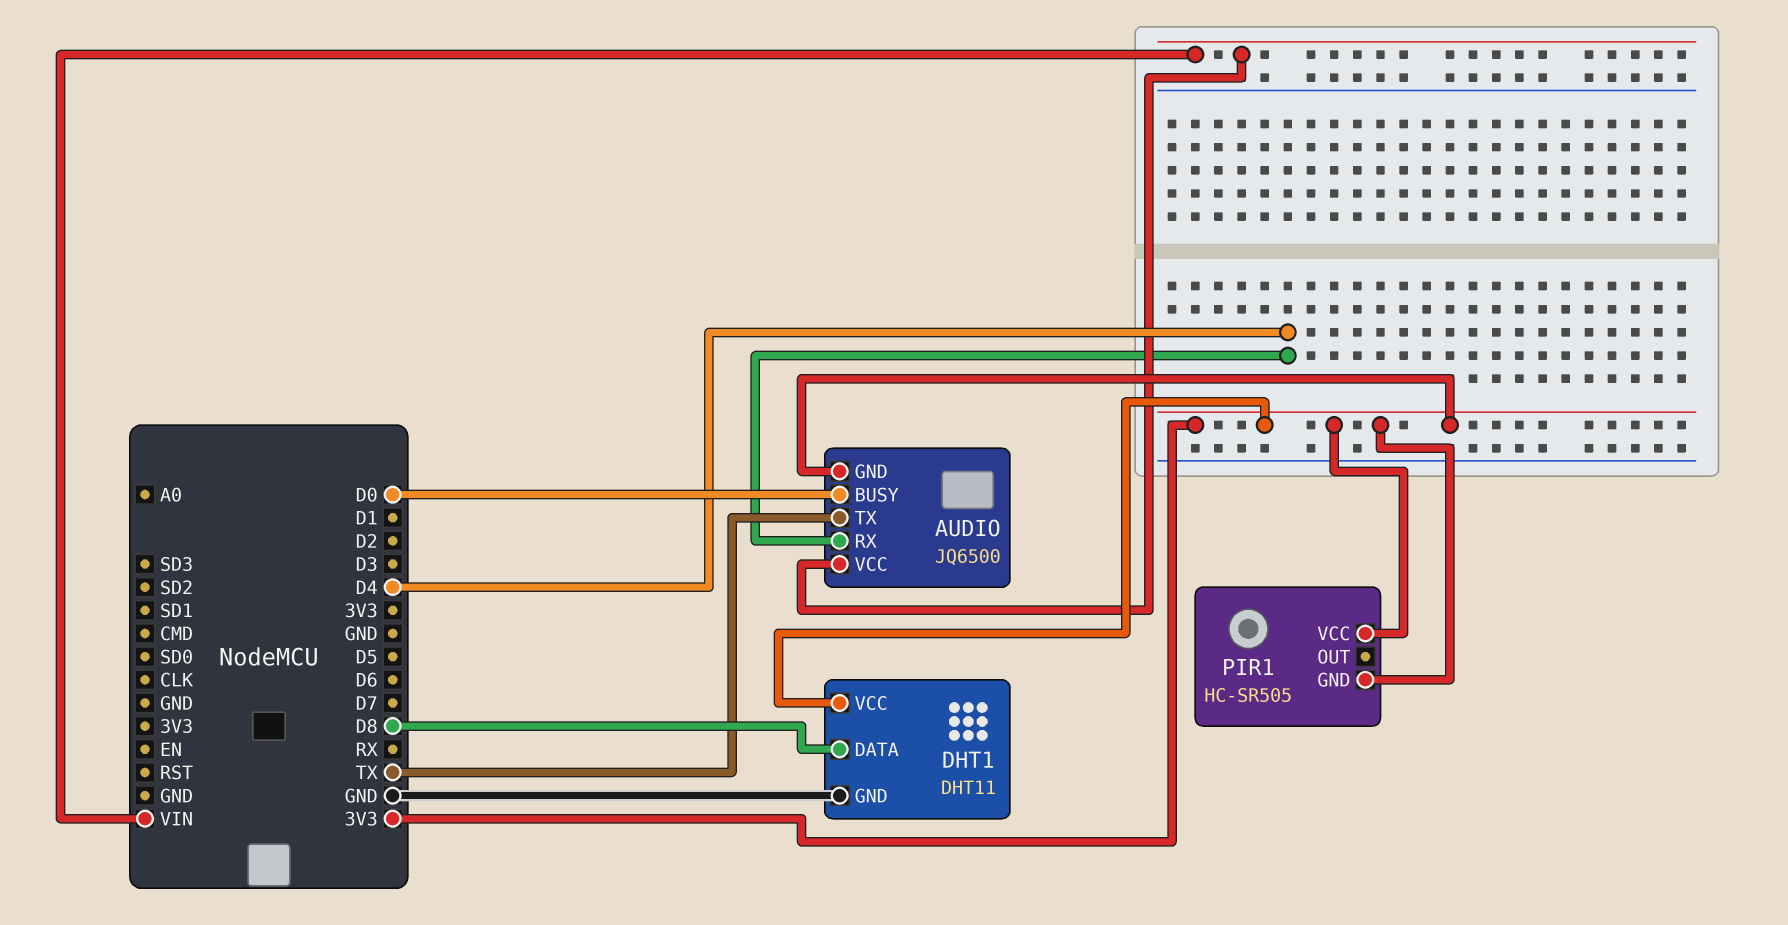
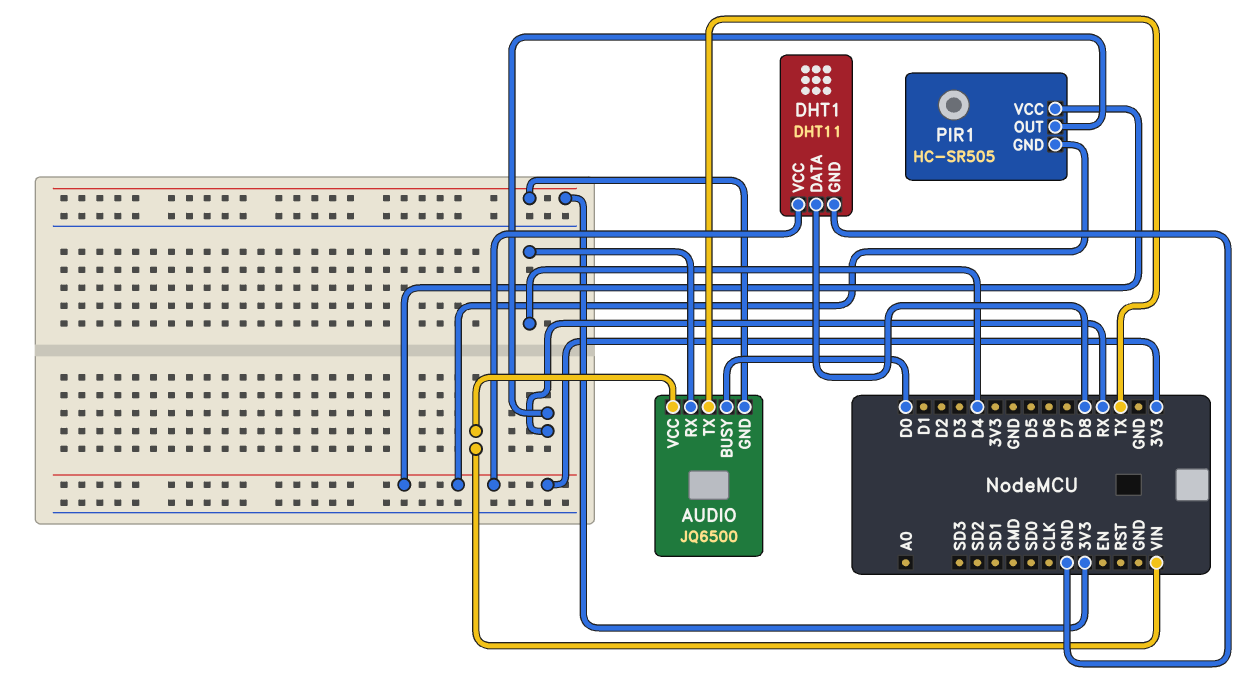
PIR1 pin OUT: none -> RX

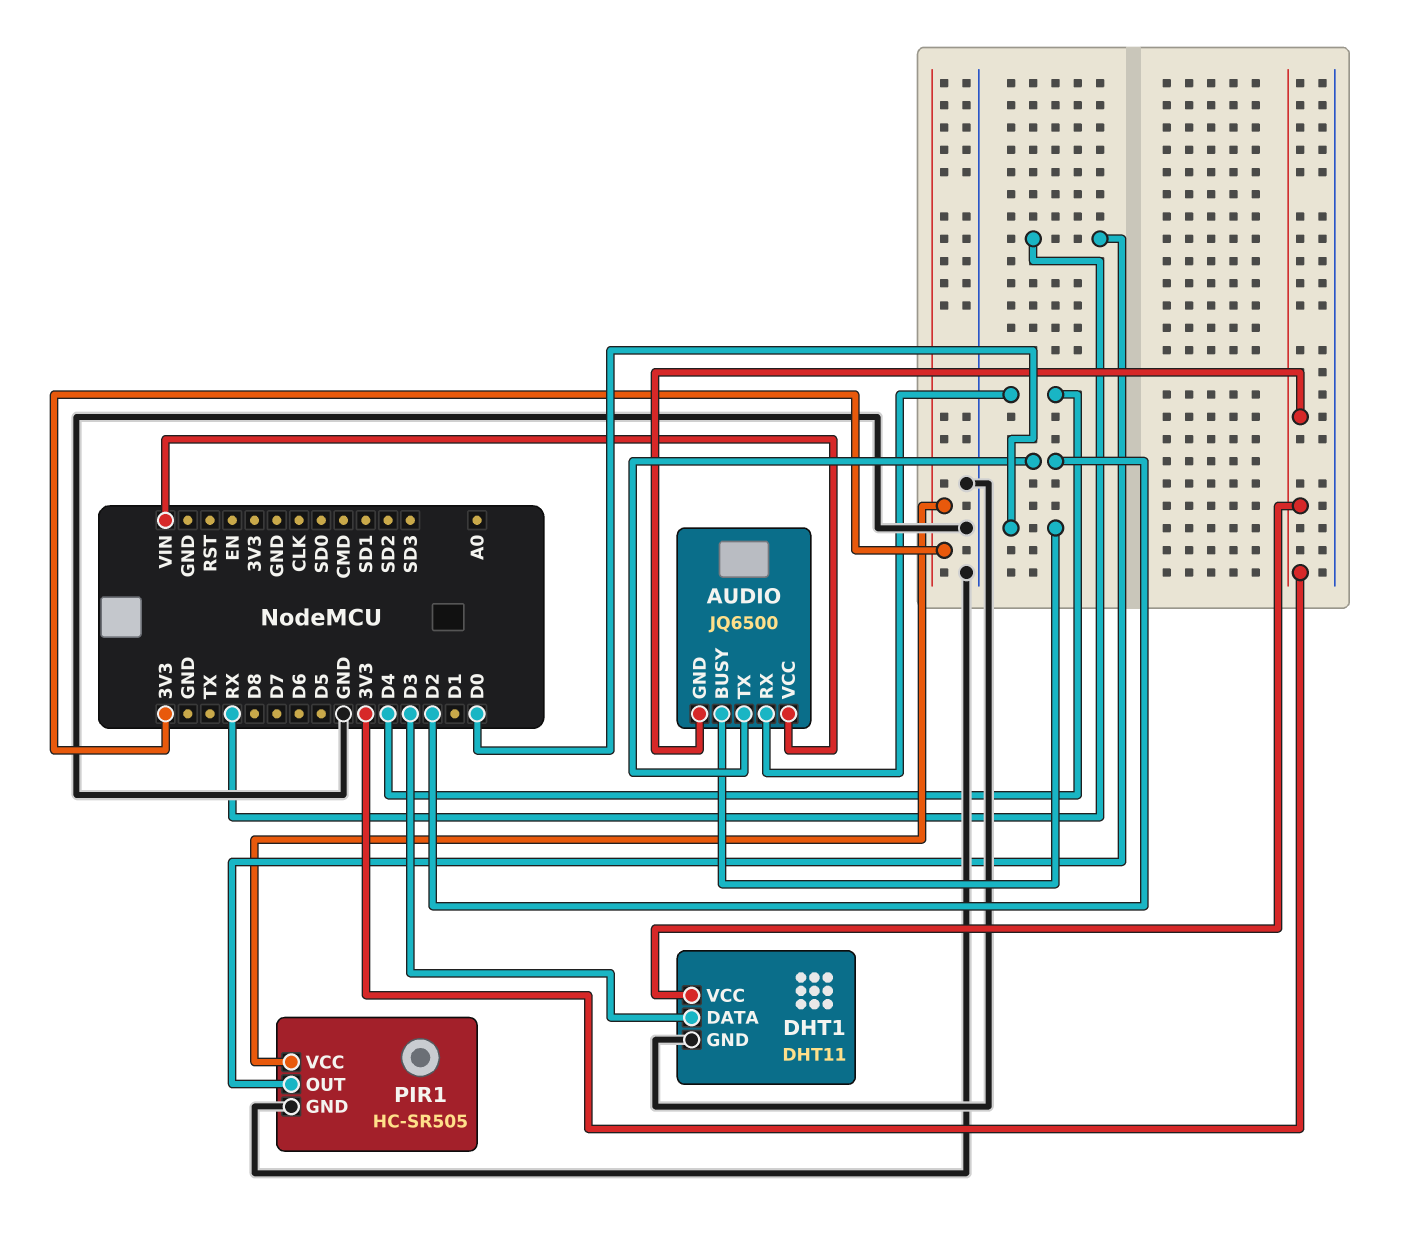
AUDIO pin TX: TX -> D2
DHT1 pin DATA: D8 -> D3
PIR1 pin GND: 3V3 -> GND

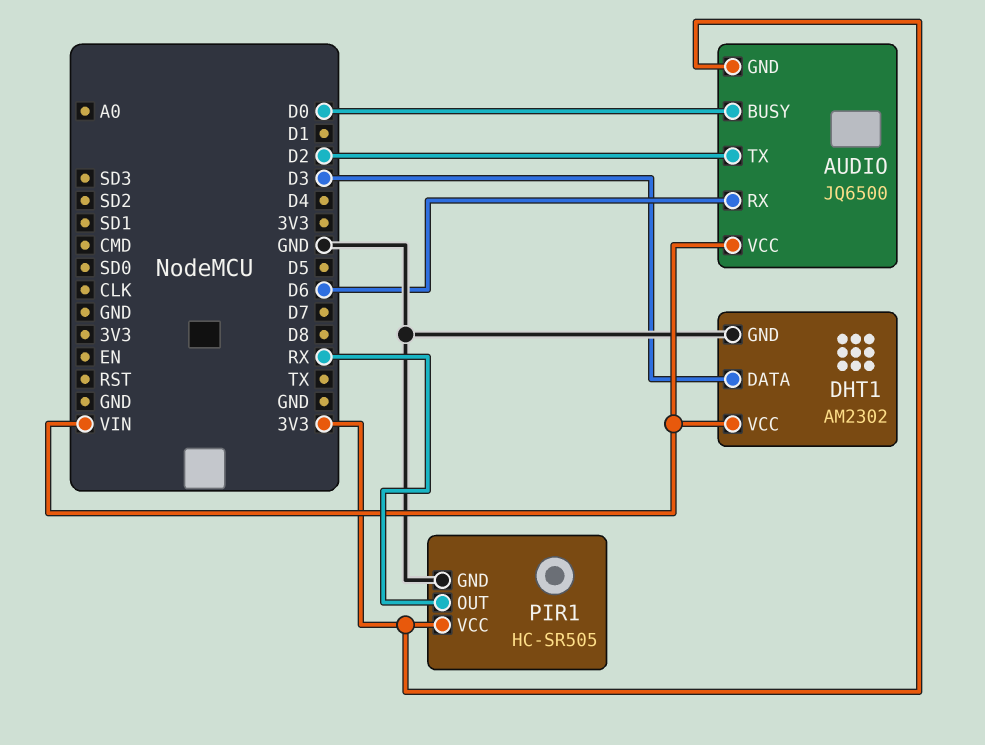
AUDIO pin RX: D4 -> D6
DHT1: DHT11 -> AM2302
DHT1 pin VCC: 3V3 -> VIN

